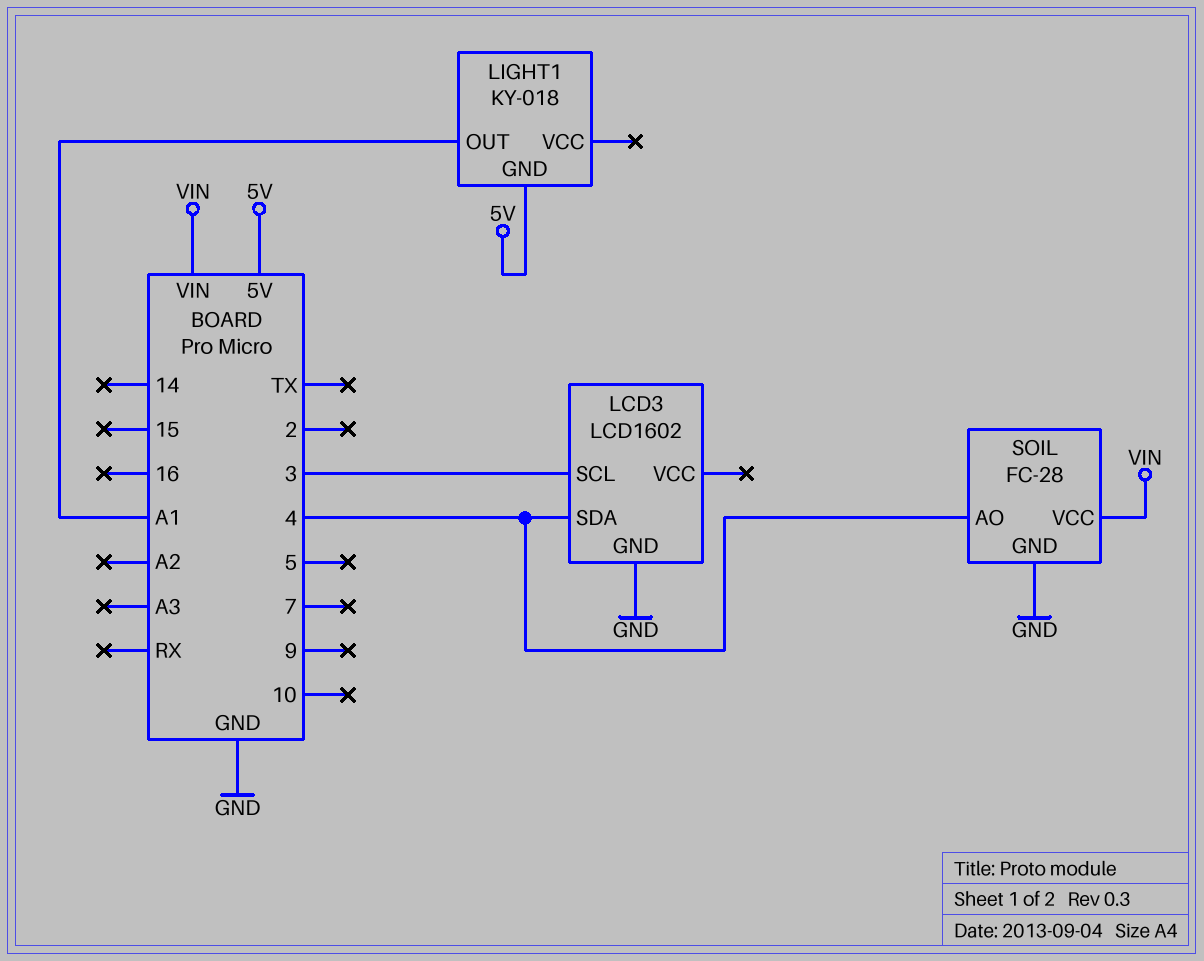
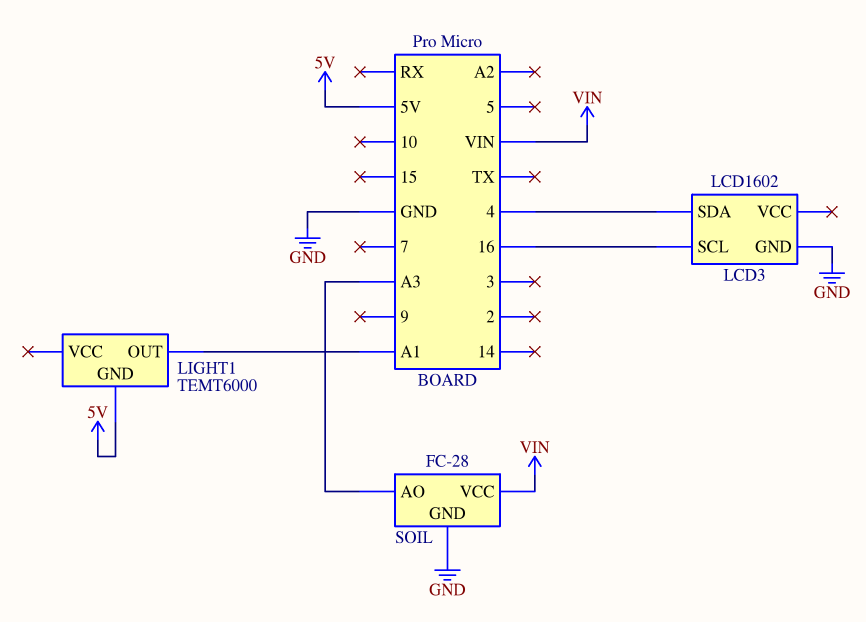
LCD3 pin SCL: 3 -> 16
LIGHT1: KY-018 -> TEMT6000
SOIL pin AO: 4 -> A3

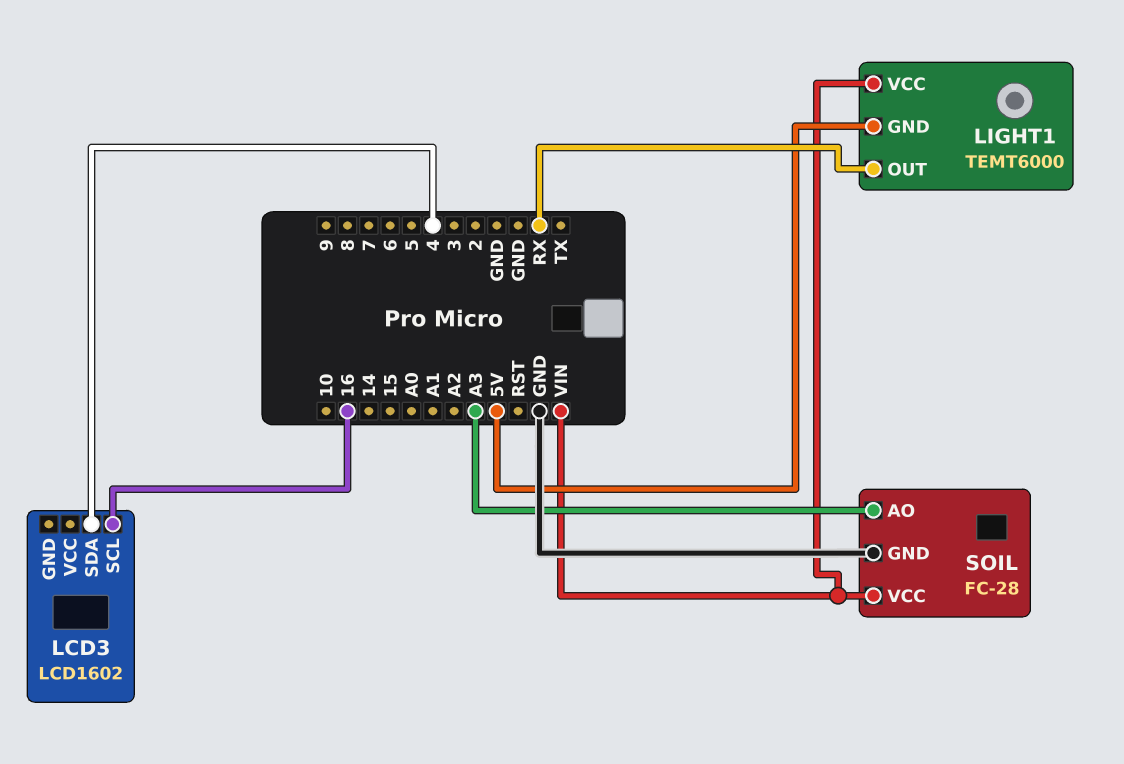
LCD3 pin GND: GND -> none
LIGHT1 pin OUT: A1 -> RX
LIGHT1 pin VCC: none -> VIN

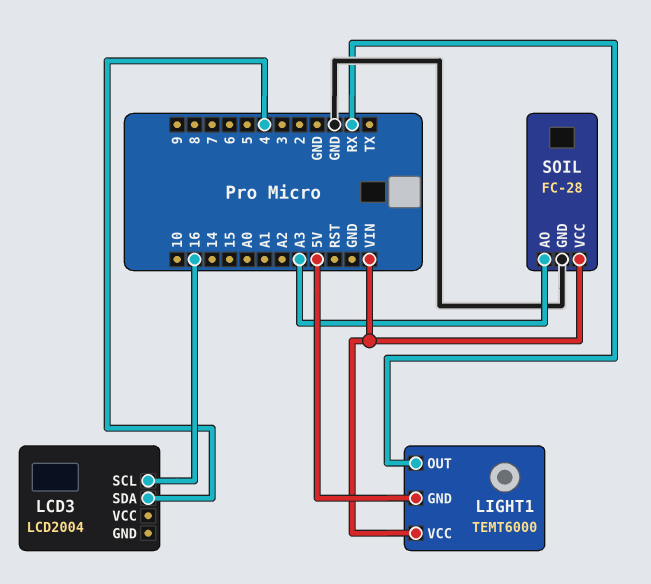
LCD3: LCD1602 -> LCD2004

